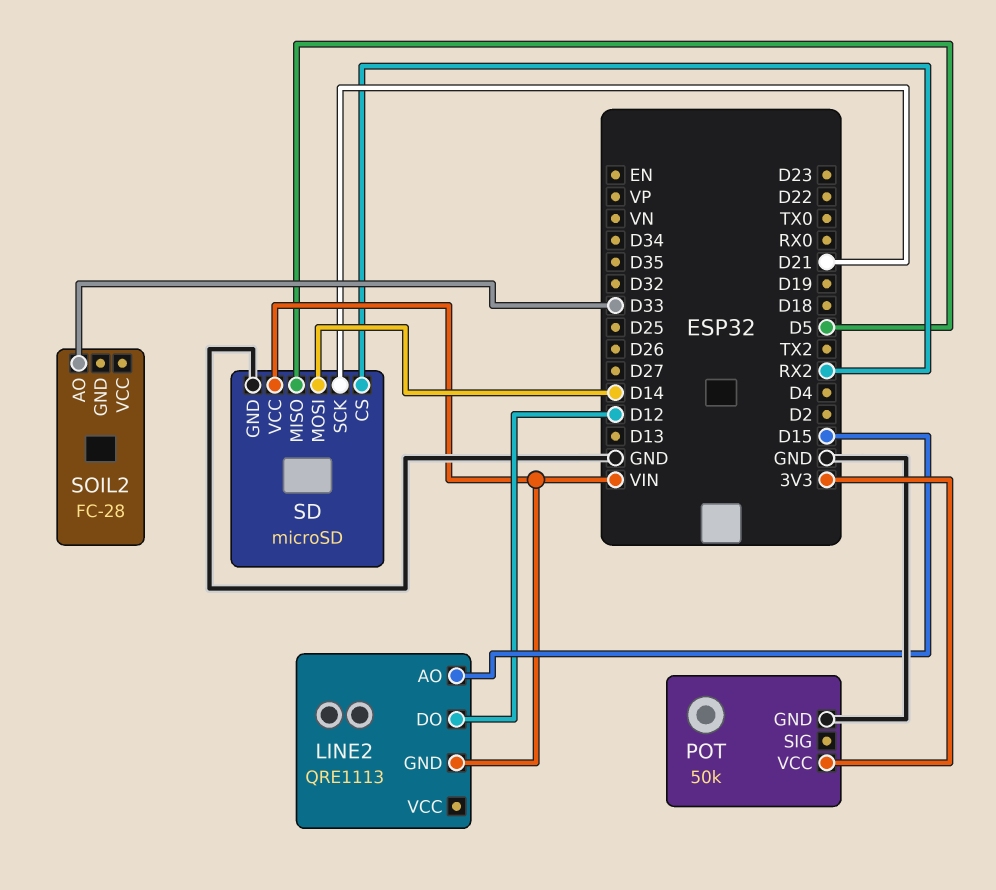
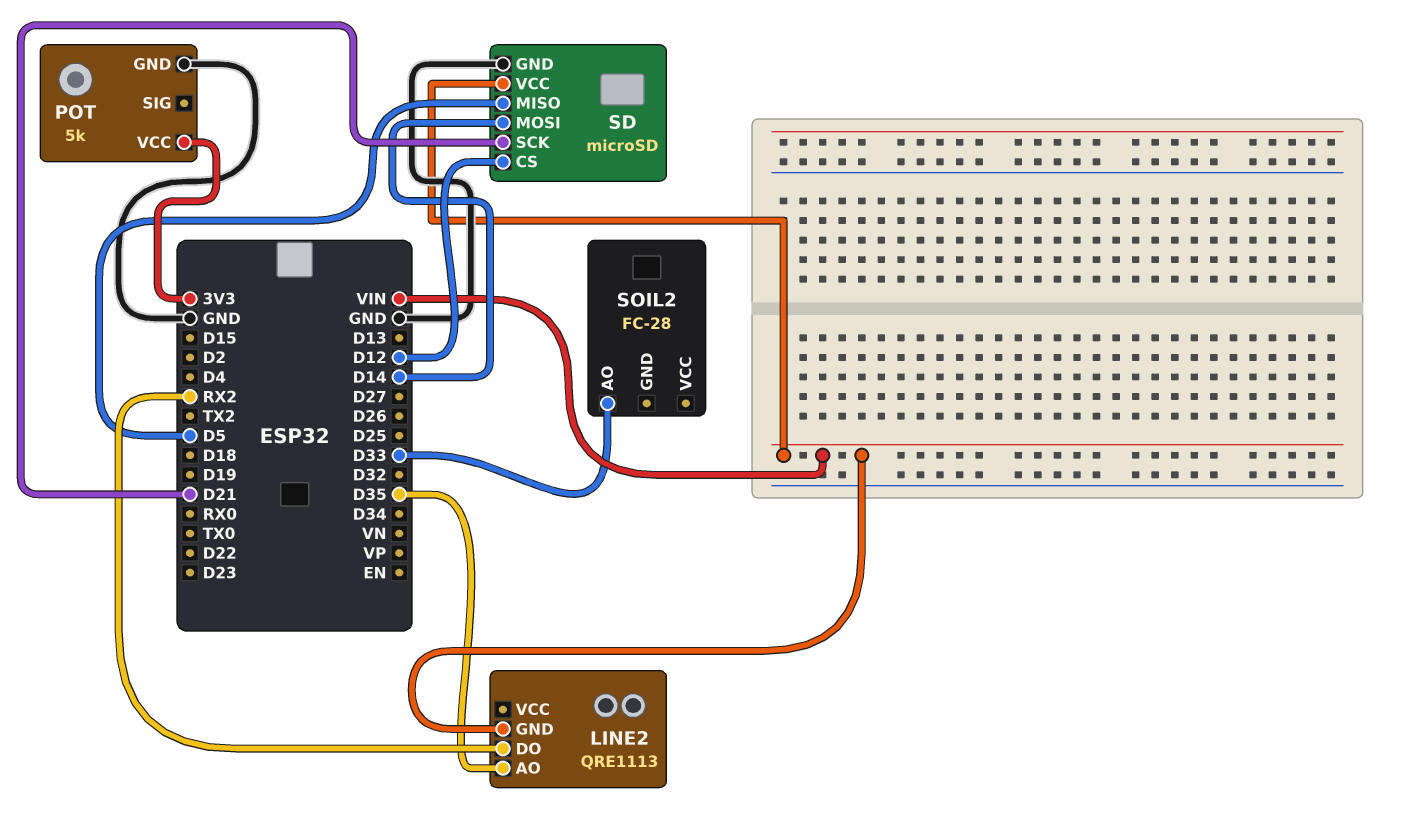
LINE2 pin AO: D15 -> D35
LINE2 pin DO: D12 -> RX2
POT: 50k -> 5k
SD pin CS: RX2 -> D12

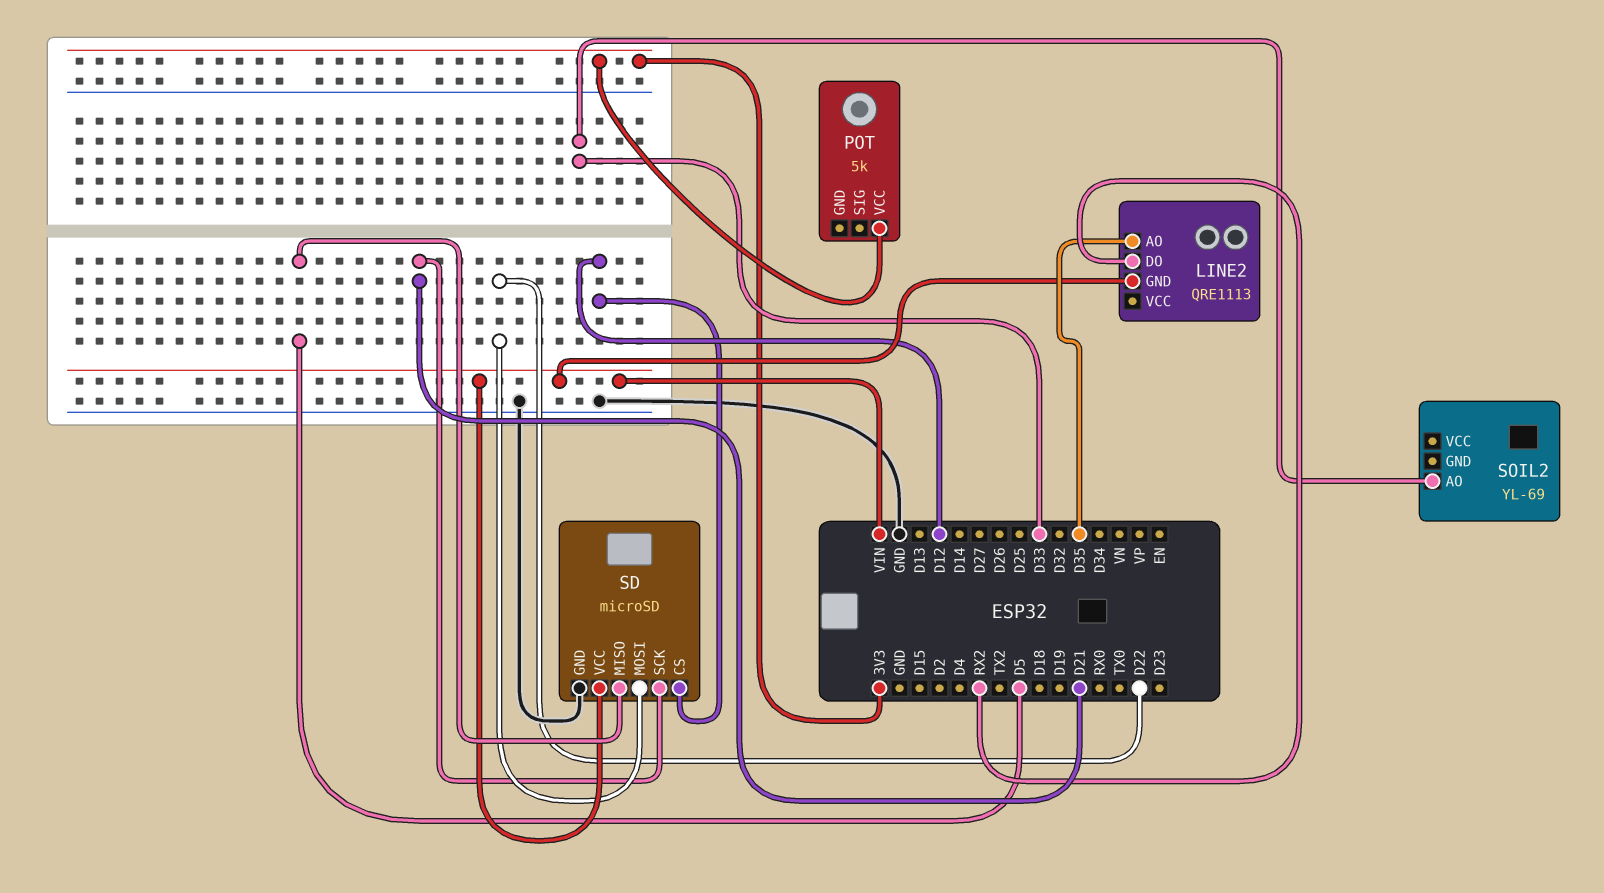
POT pin GND: GND -> none
SD pin MOSI: D14 -> D22
SOIL2: FC-28 -> YL-69

